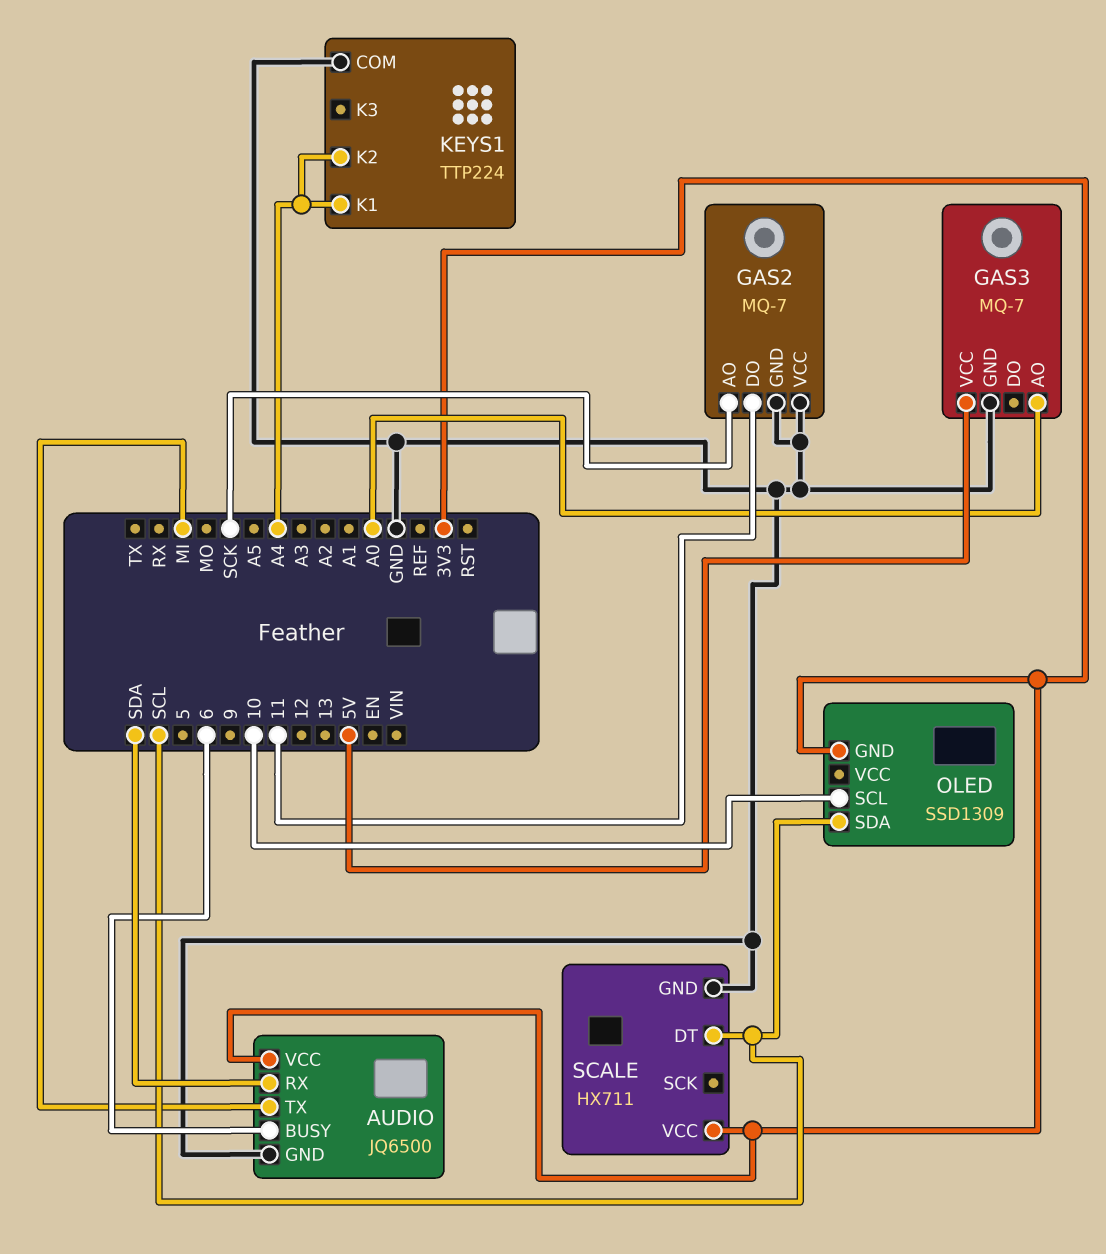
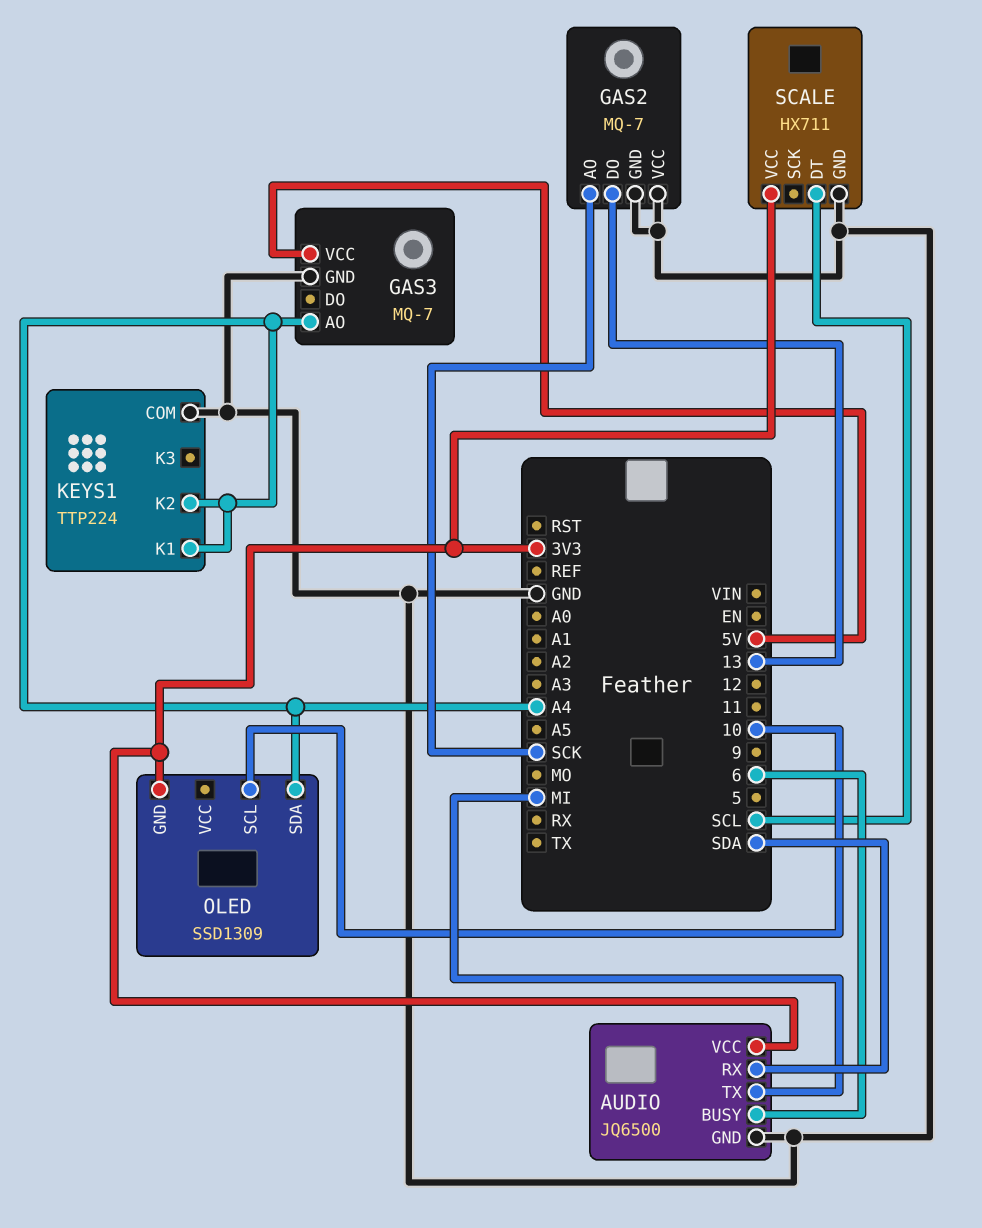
GAS2 pin DO: 11 -> 13
GAS3 pin AO: A0 -> A4
OLED pin SDA: SCL -> A4

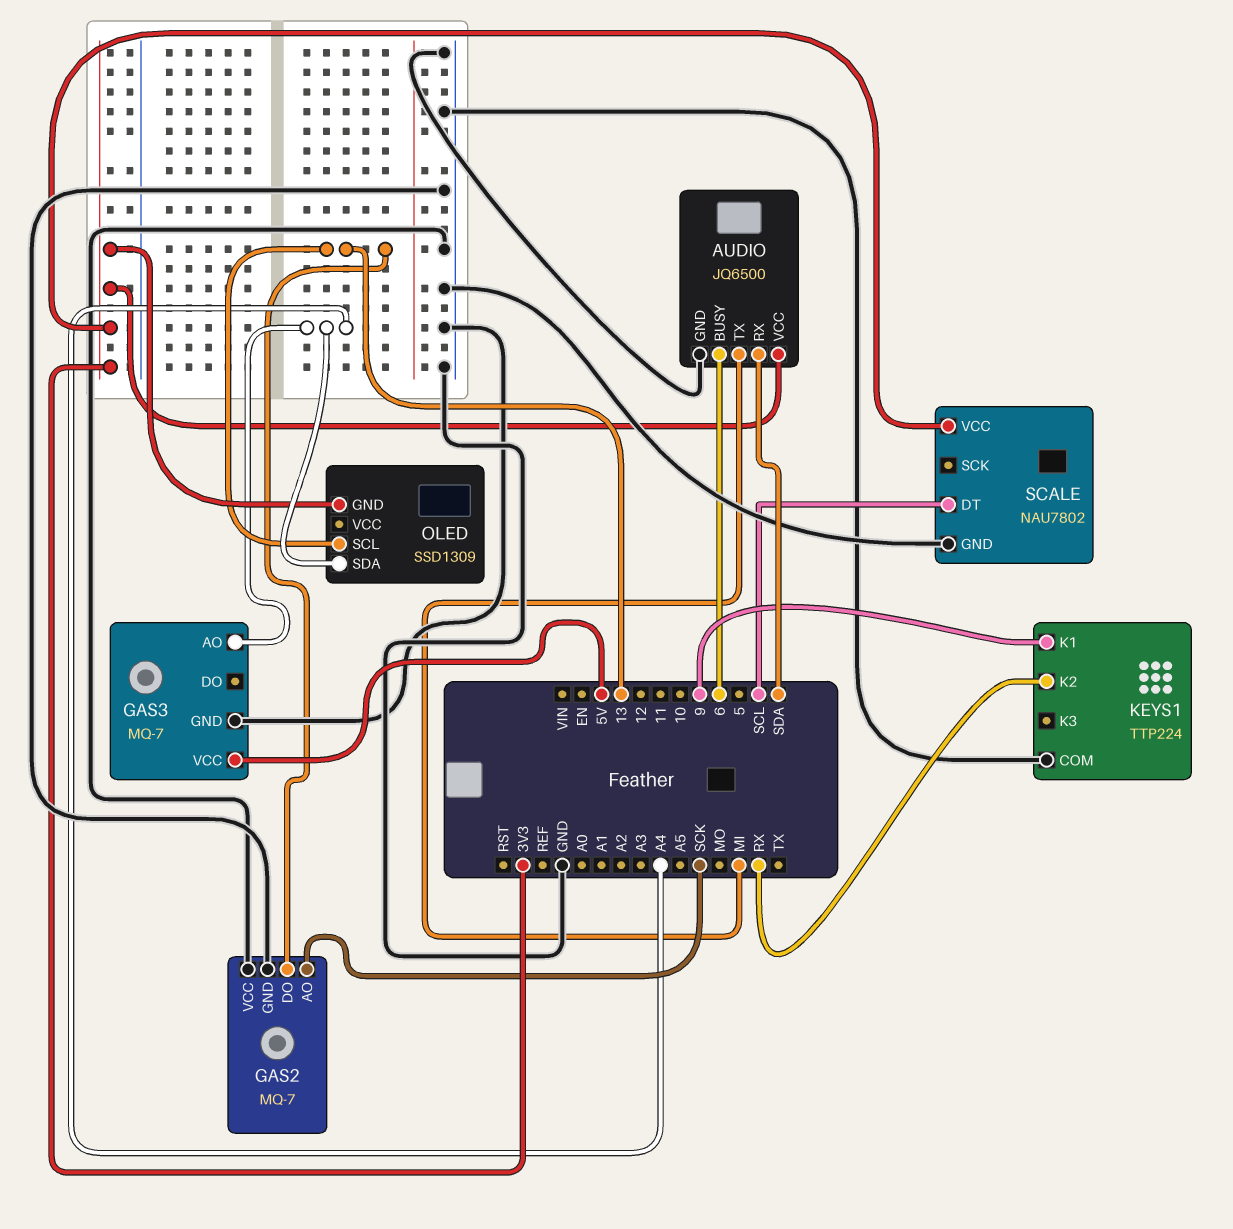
KEYS1 pin K1: A4 -> 9
KEYS1 pin K2: A4 -> RX
OLED pin SCL: 10 -> 13
SCALE: HX711 -> NAU7802

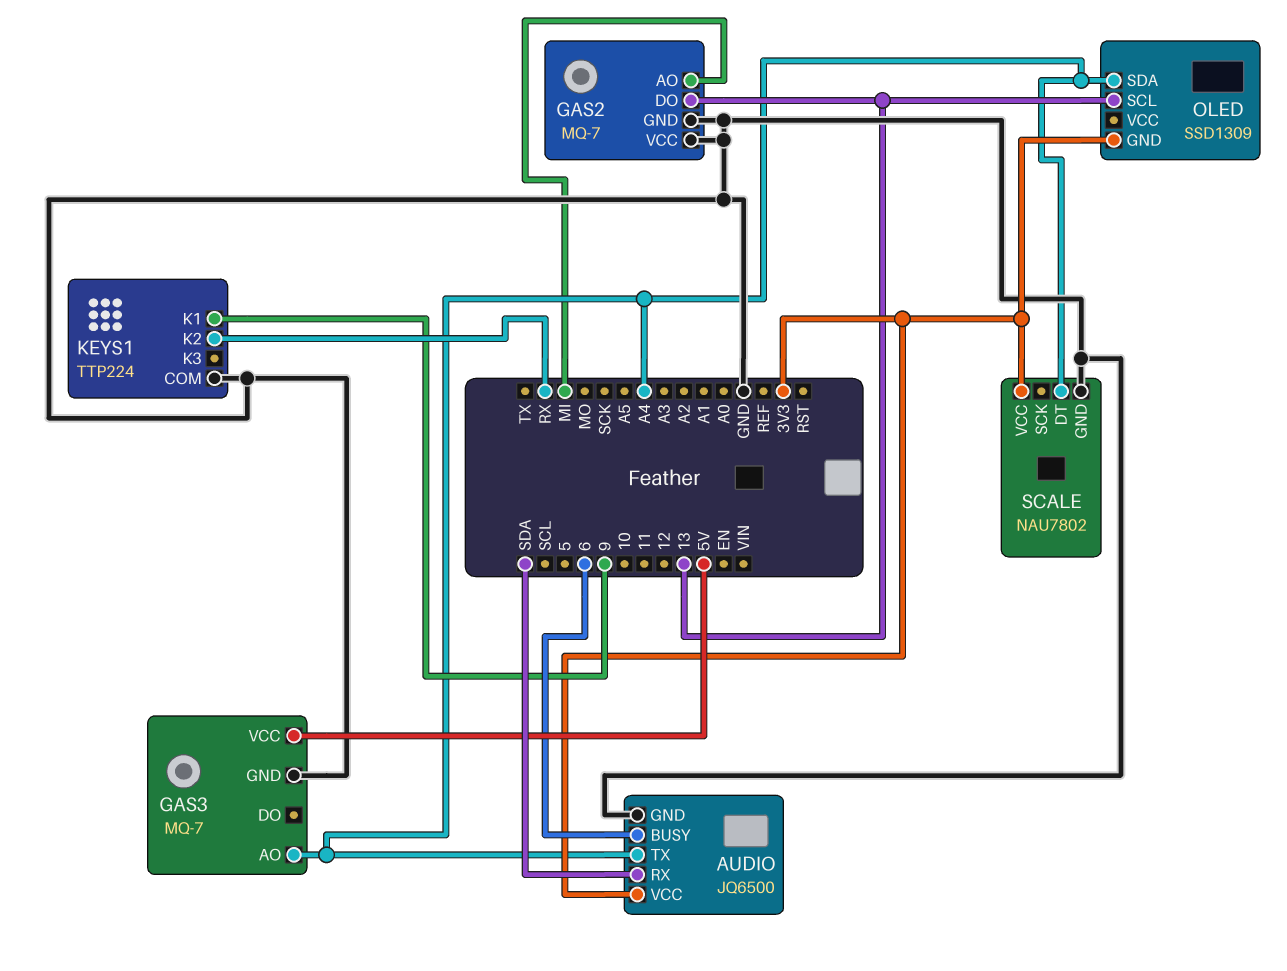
AUDIO pin TX: MI -> A4
GAS2 pin AO: SCK -> MI
SCALE pin DT: SCL -> A4

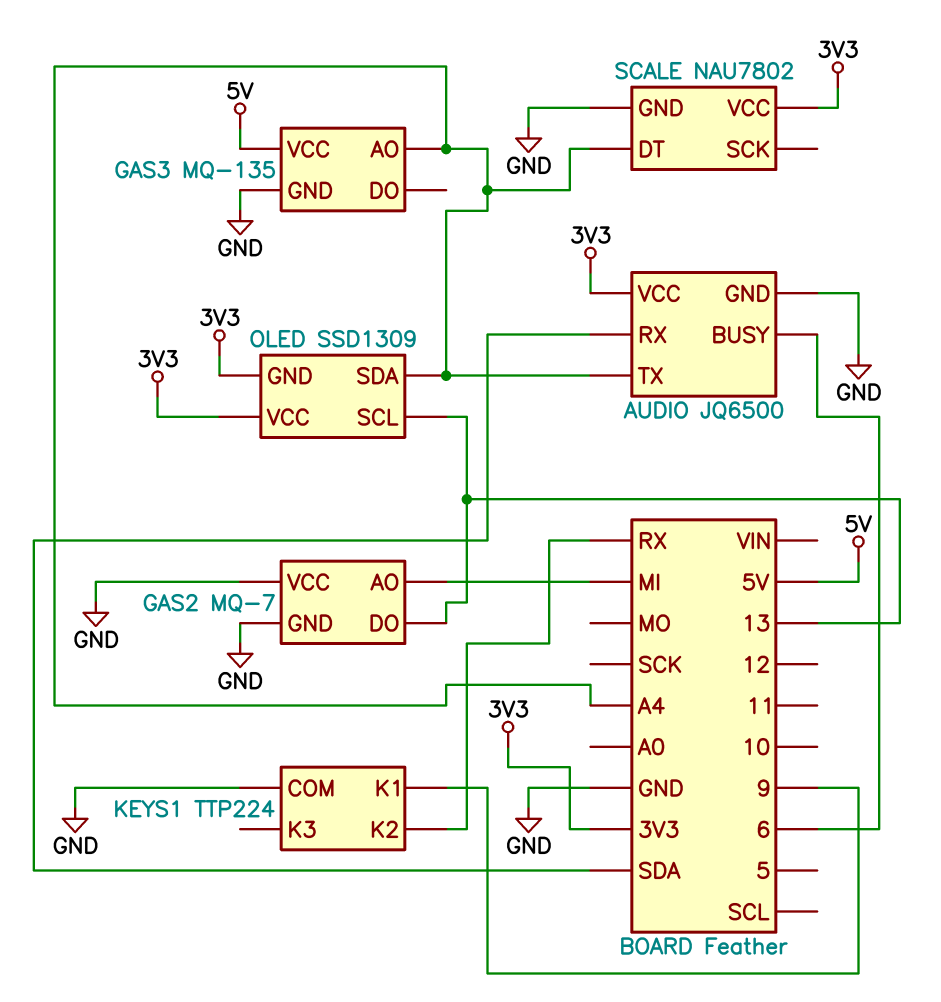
GAS3: MQ-7 -> MQ-135
OLED pin VCC: none -> 3V3

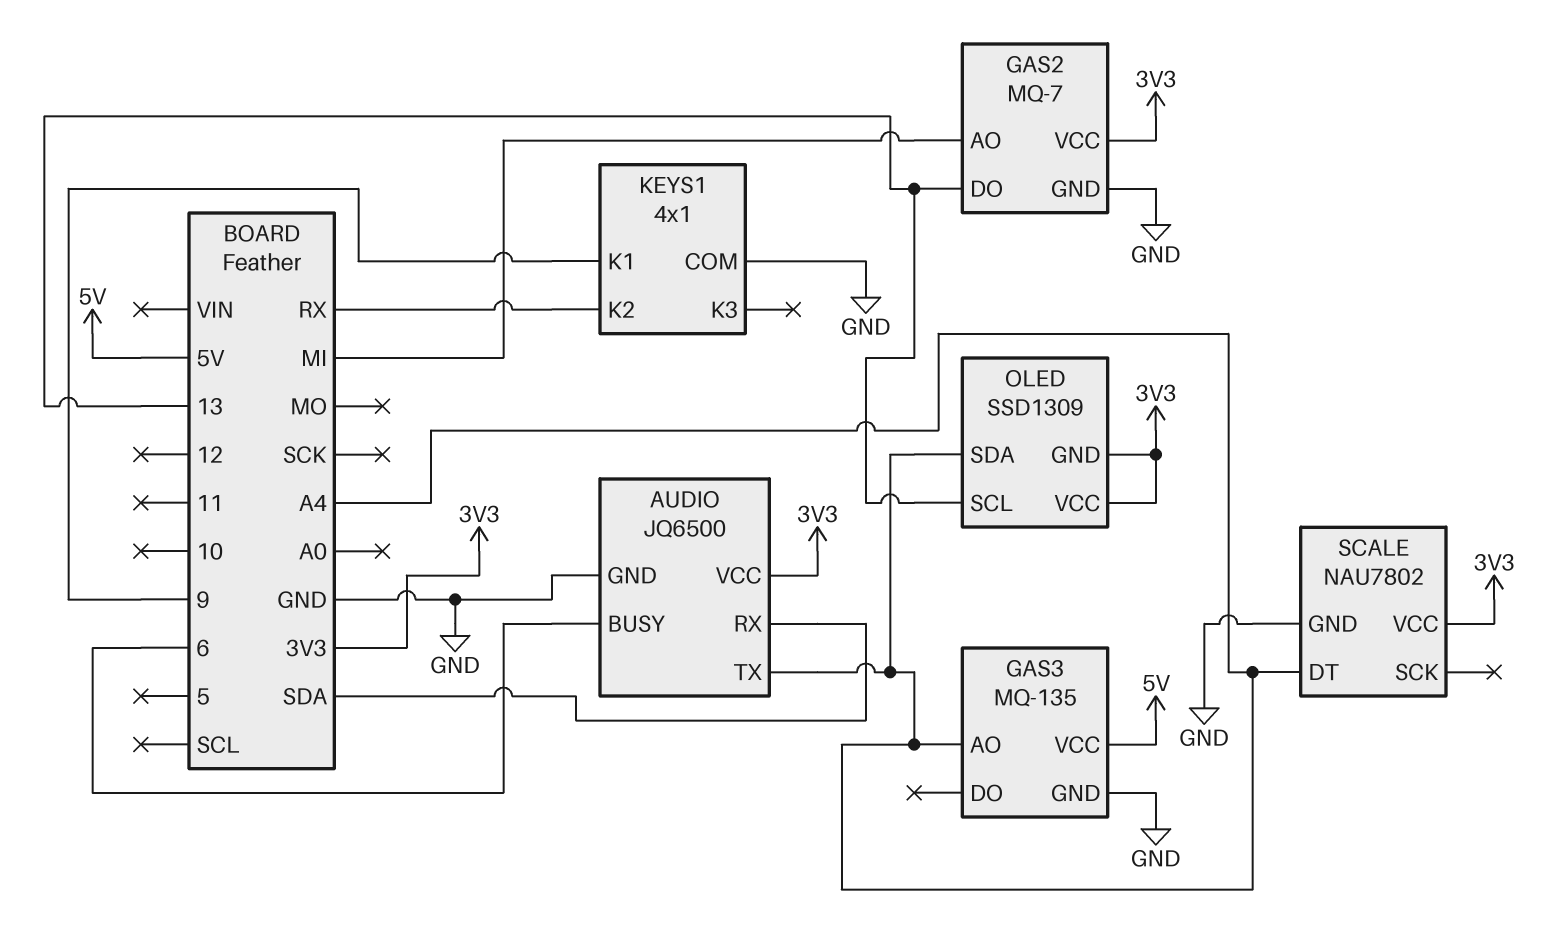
GAS2 pin VCC: GND -> 3V3
KEYS1: TTP224 -> 4x1

